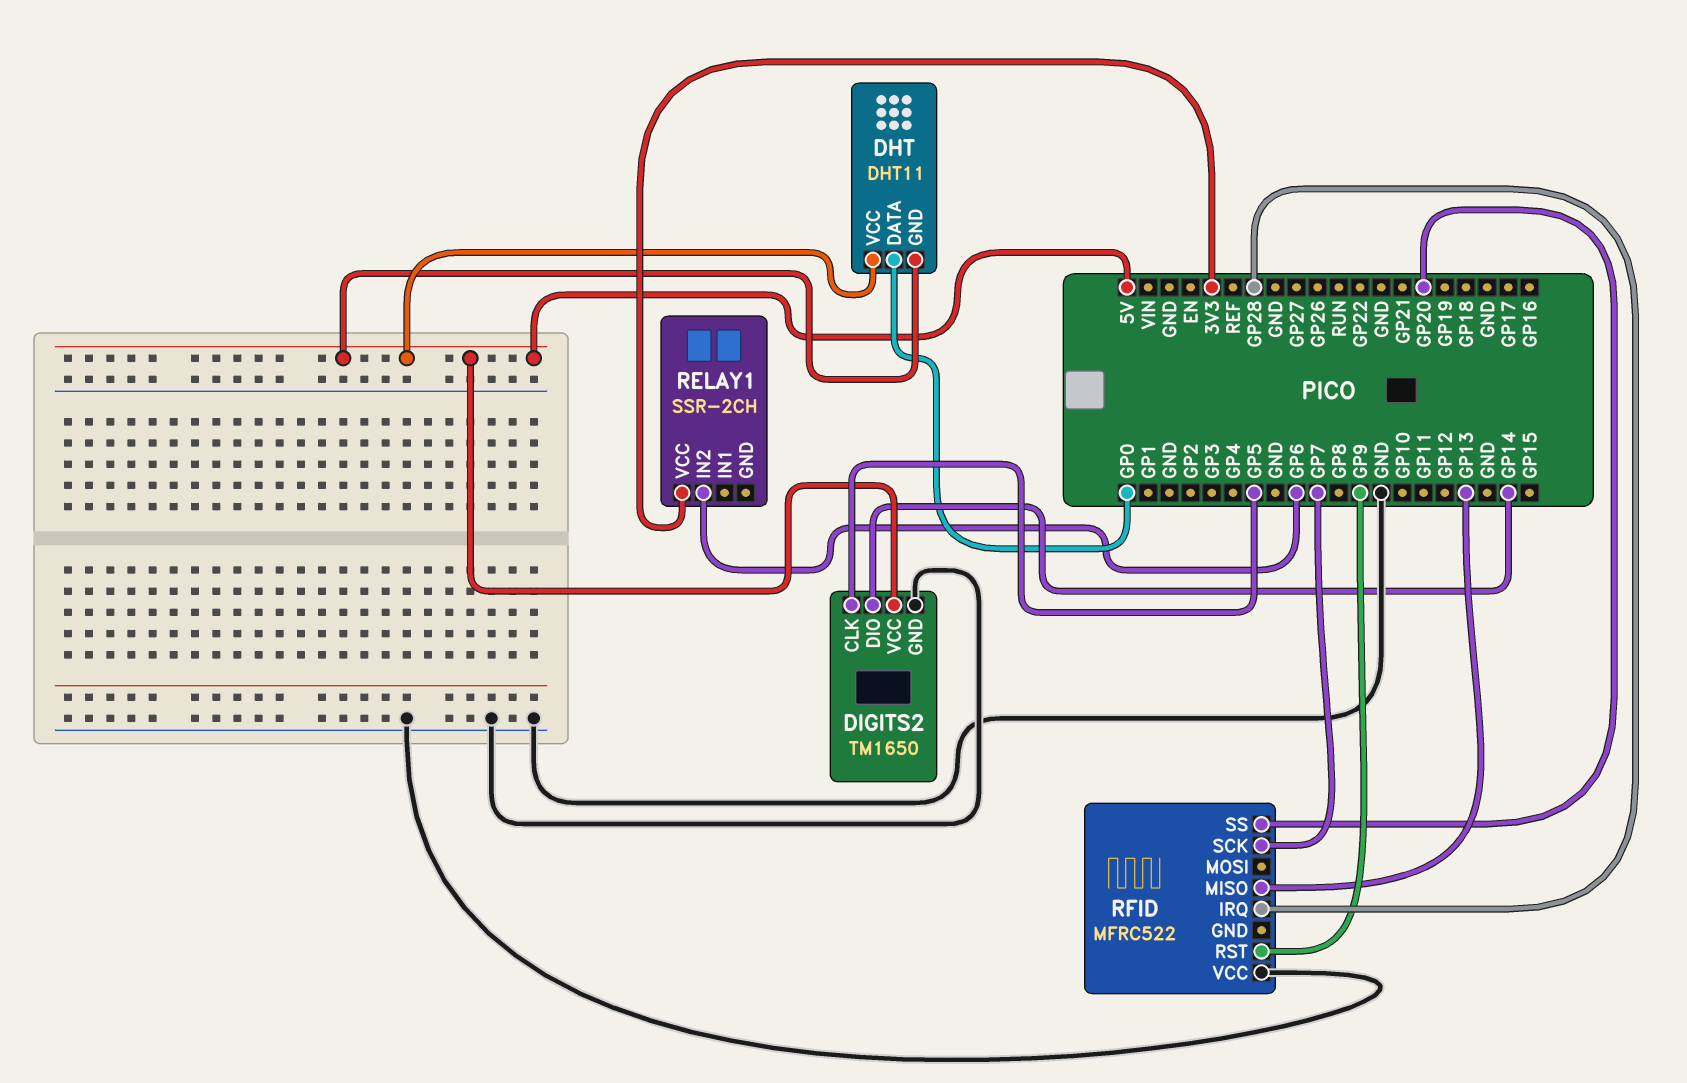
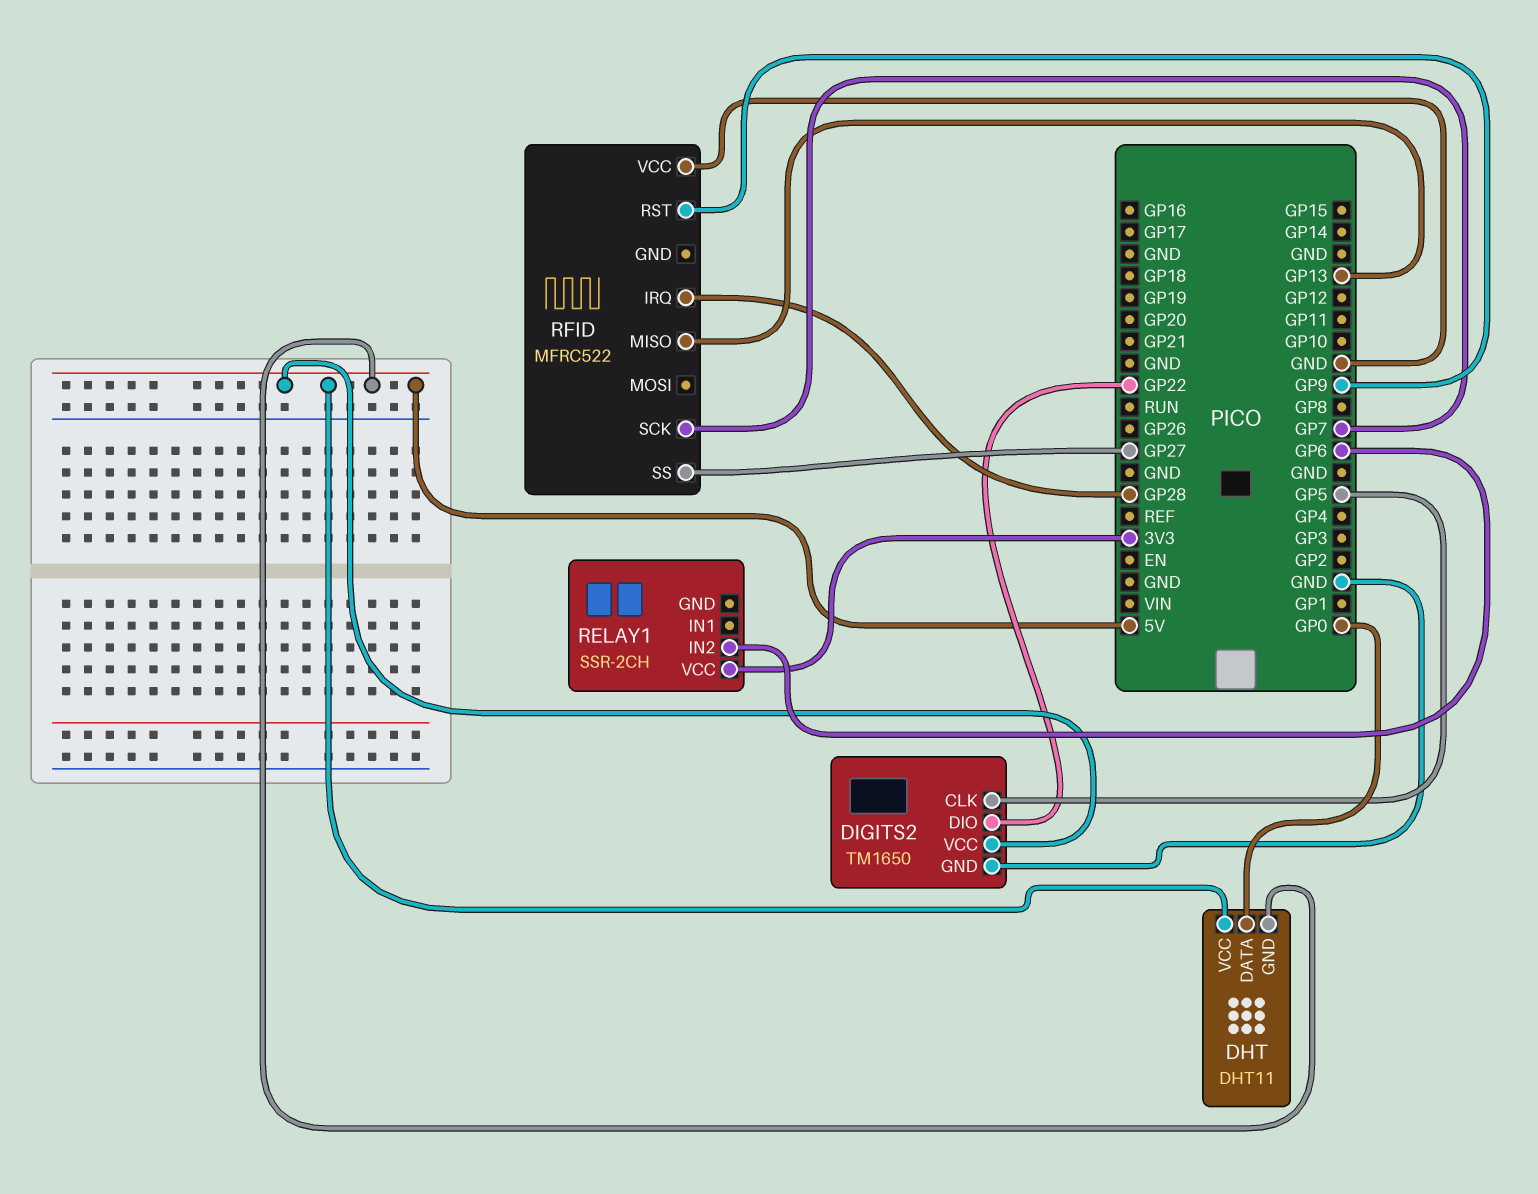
DIGITS2 pin DIO: GP14 -> GP22
RFID pin SS: GP20 -> GP27

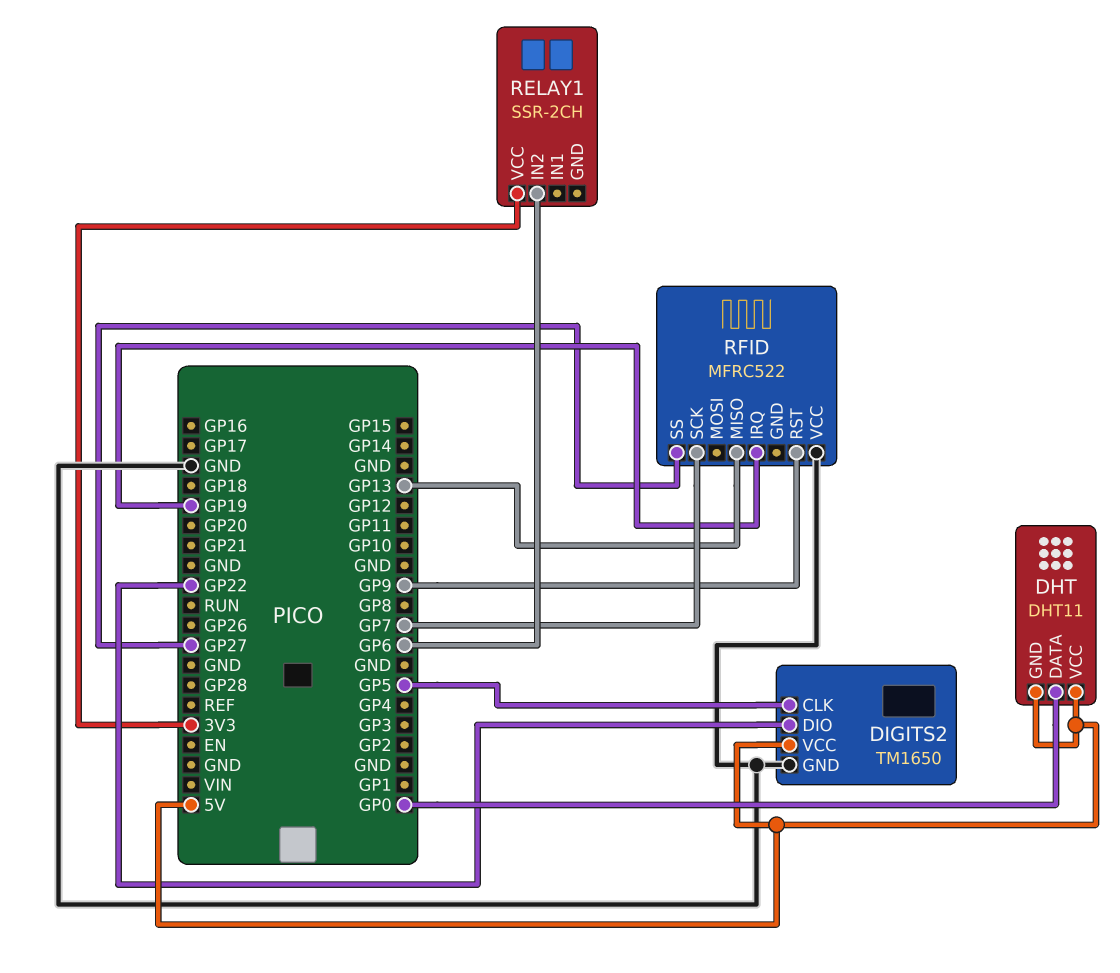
RFID pin IRQ: GP28 -> GP19

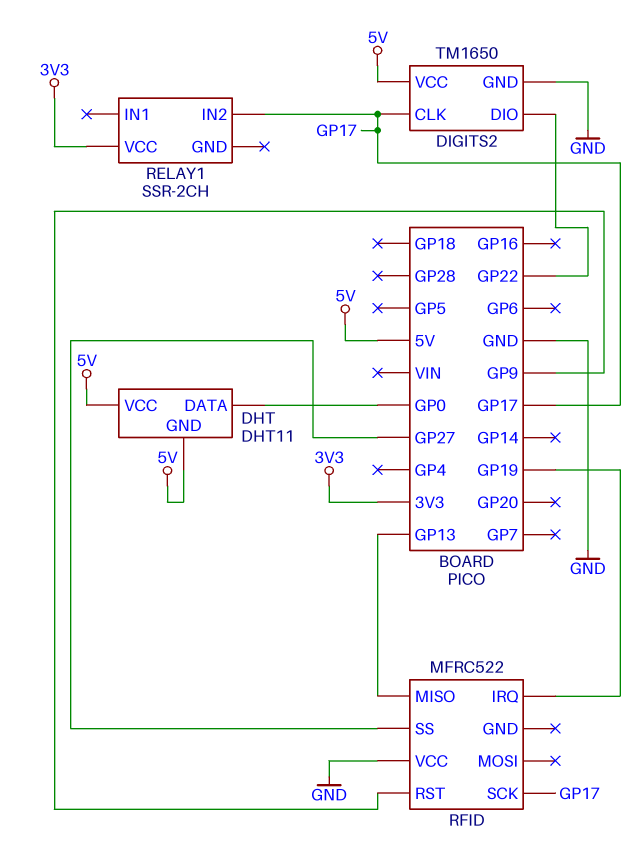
DIGITS2 pin CLK: GP5 -> GP17
RELAY1 pin IN2: GP6 -> GP17
RFID pin SCK: GP7 -> GP17

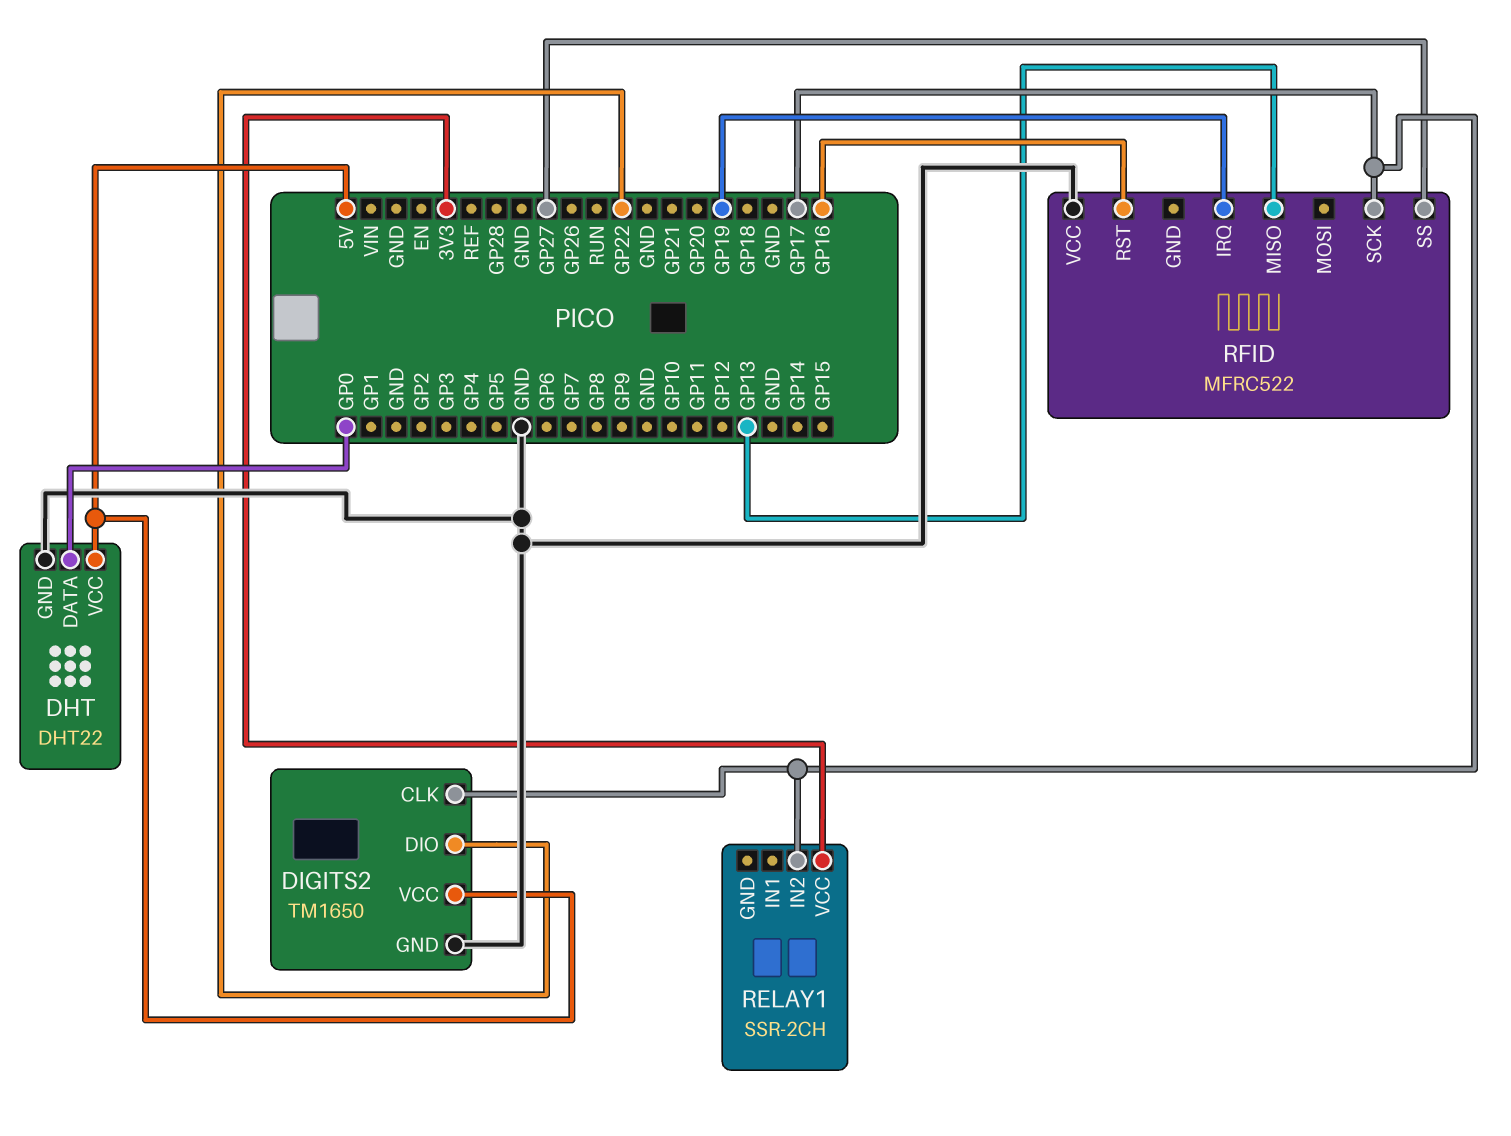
DHT: DHT11 -> DHT22
DHT pin GND: 5V -> GND
RFID pin RST: GP9 -> GP16

